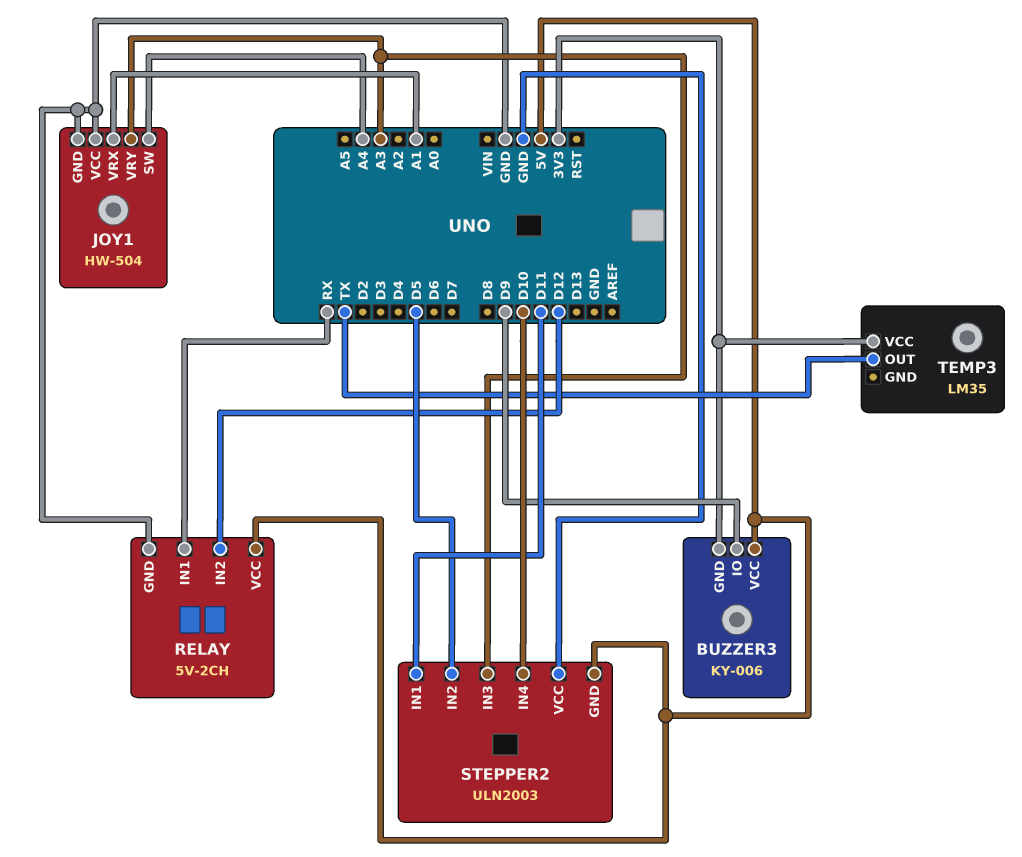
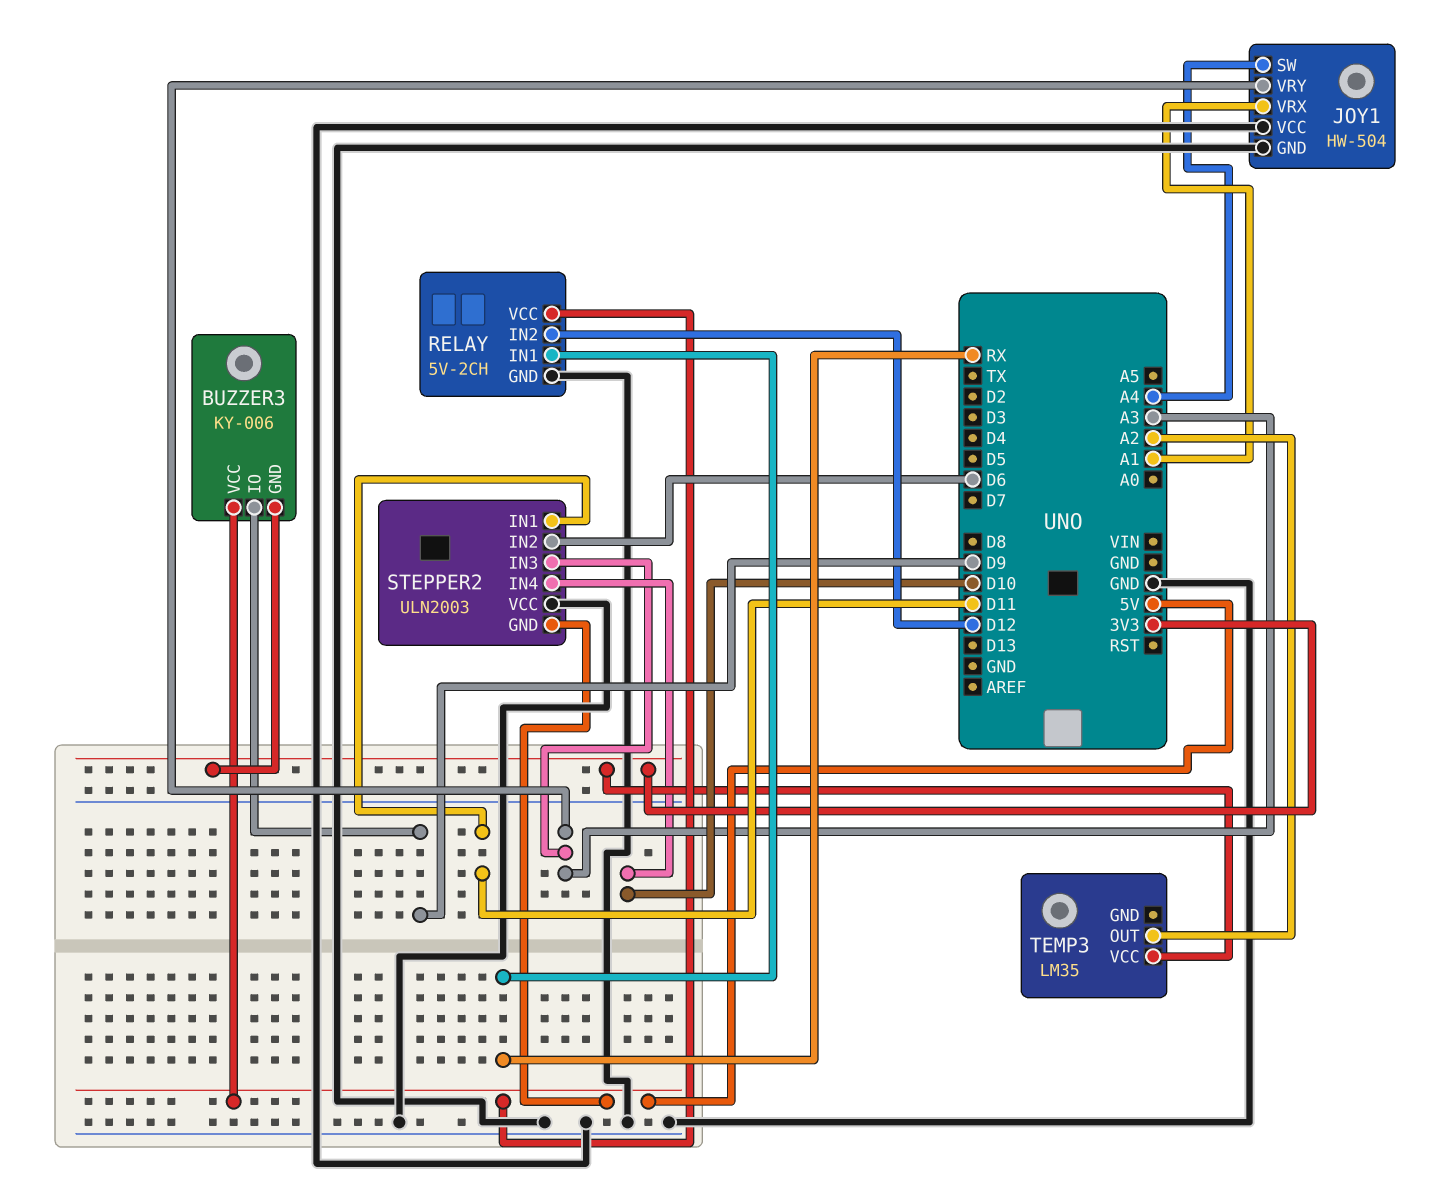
STEPPER2 pin IN2: D5 -> D6
TEMP3 pin OUT: TX -> A2

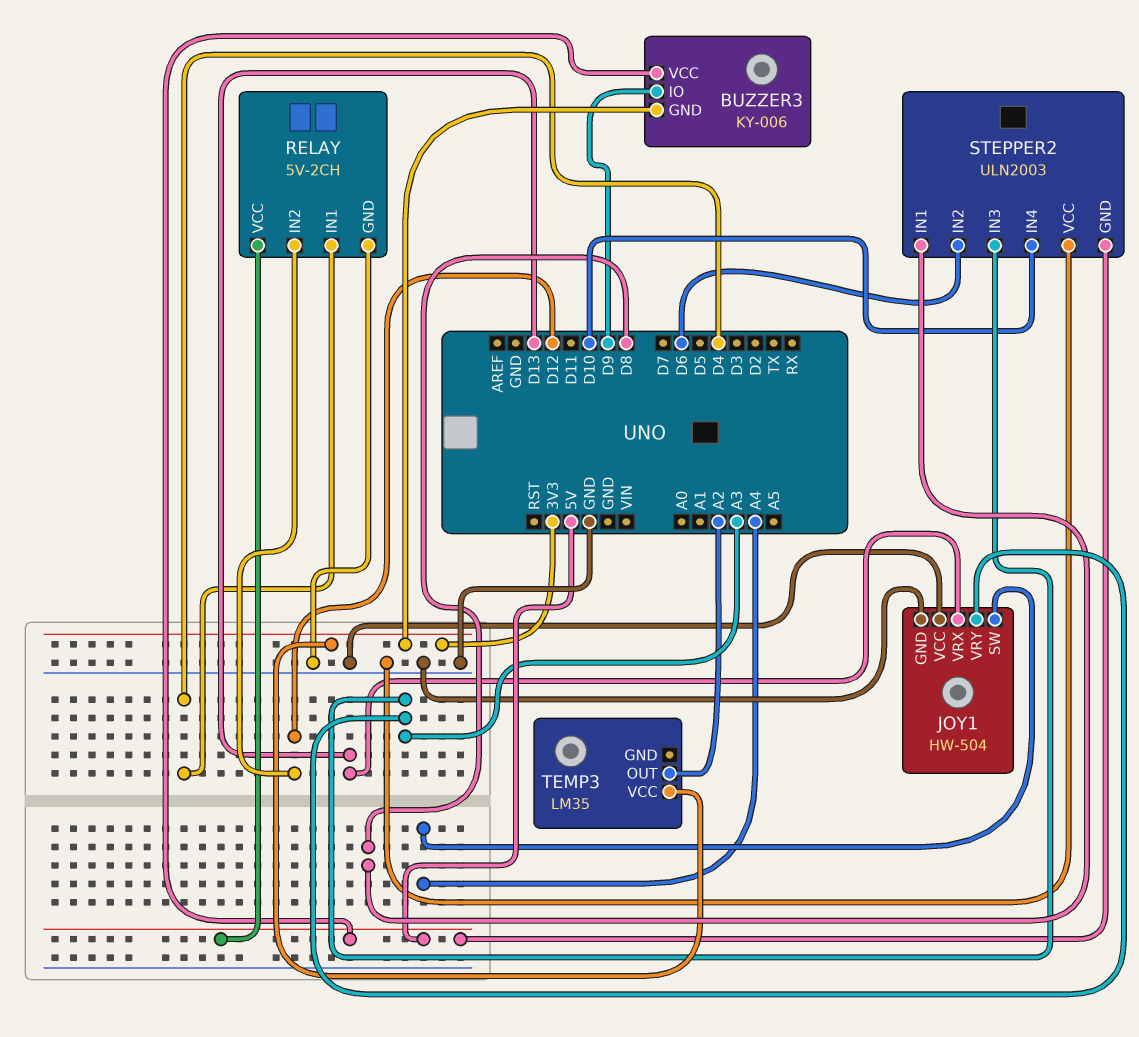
JOY1 pin VRX: A1 -> D13
RELAY pin IN1: RX -> D4
STEPPER2 pin IN1: D11 -> D8

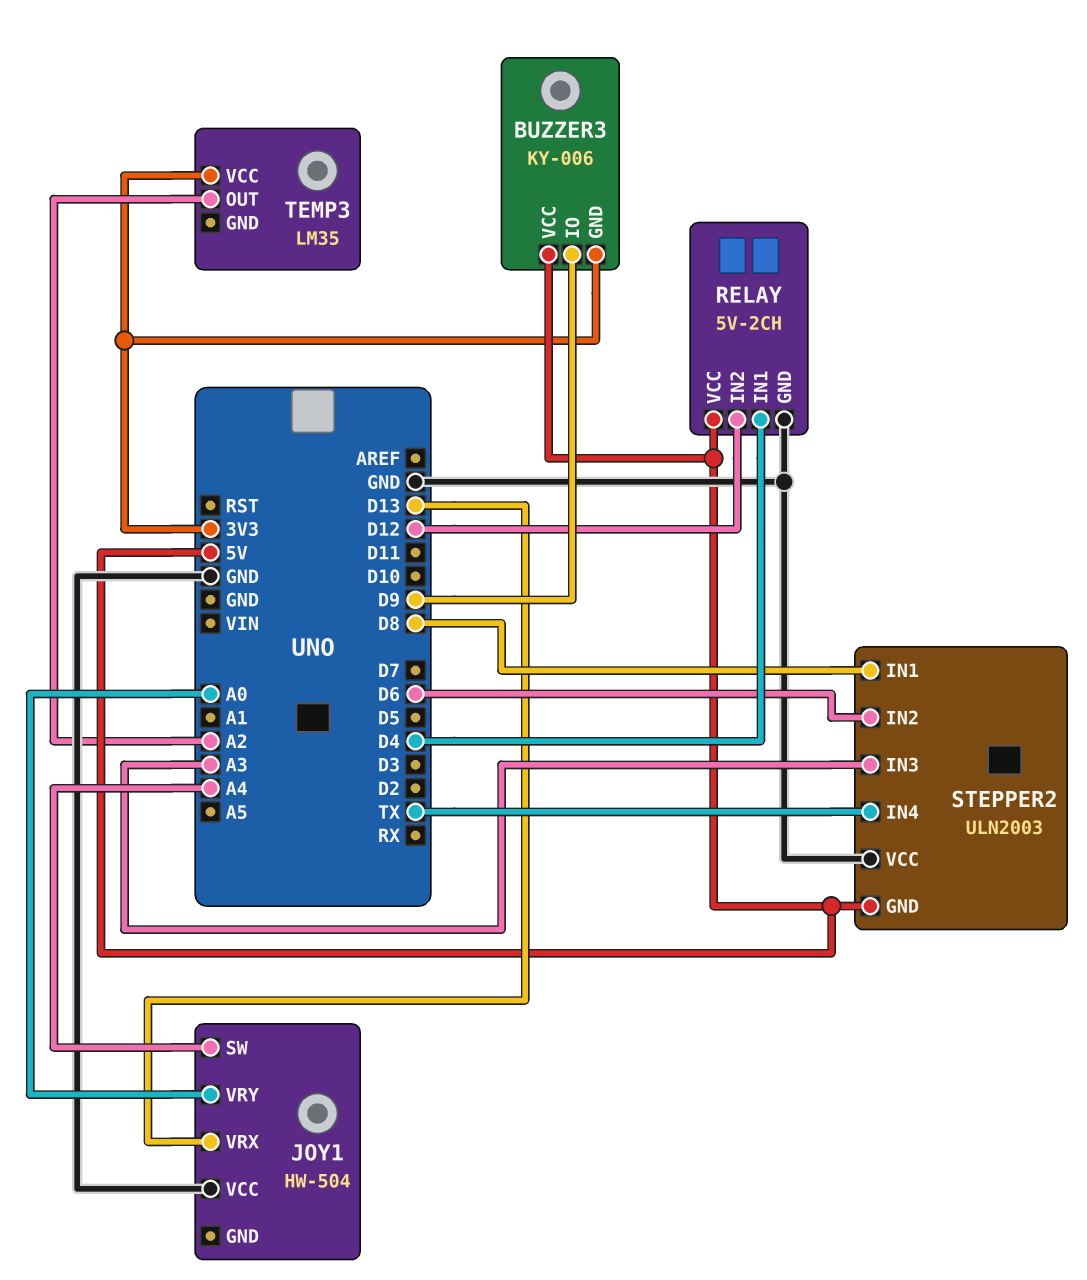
JOY1 pin GND: GND -> none
JOY1 pin VRY: A3 -> A0
STEPPER2 pin IN4: D10 -> TX

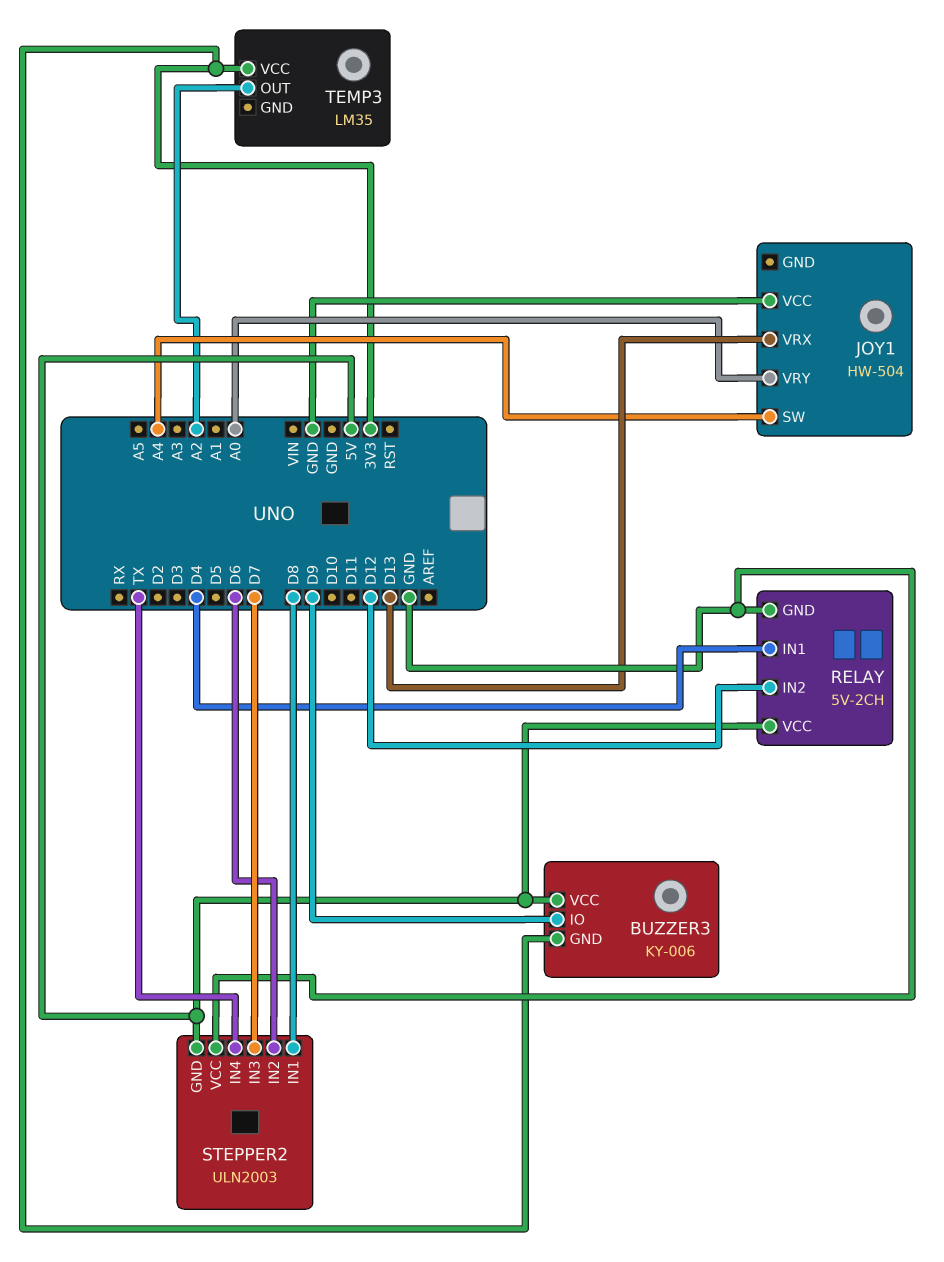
STEPPER2 pin IN3: A3 -> D7

